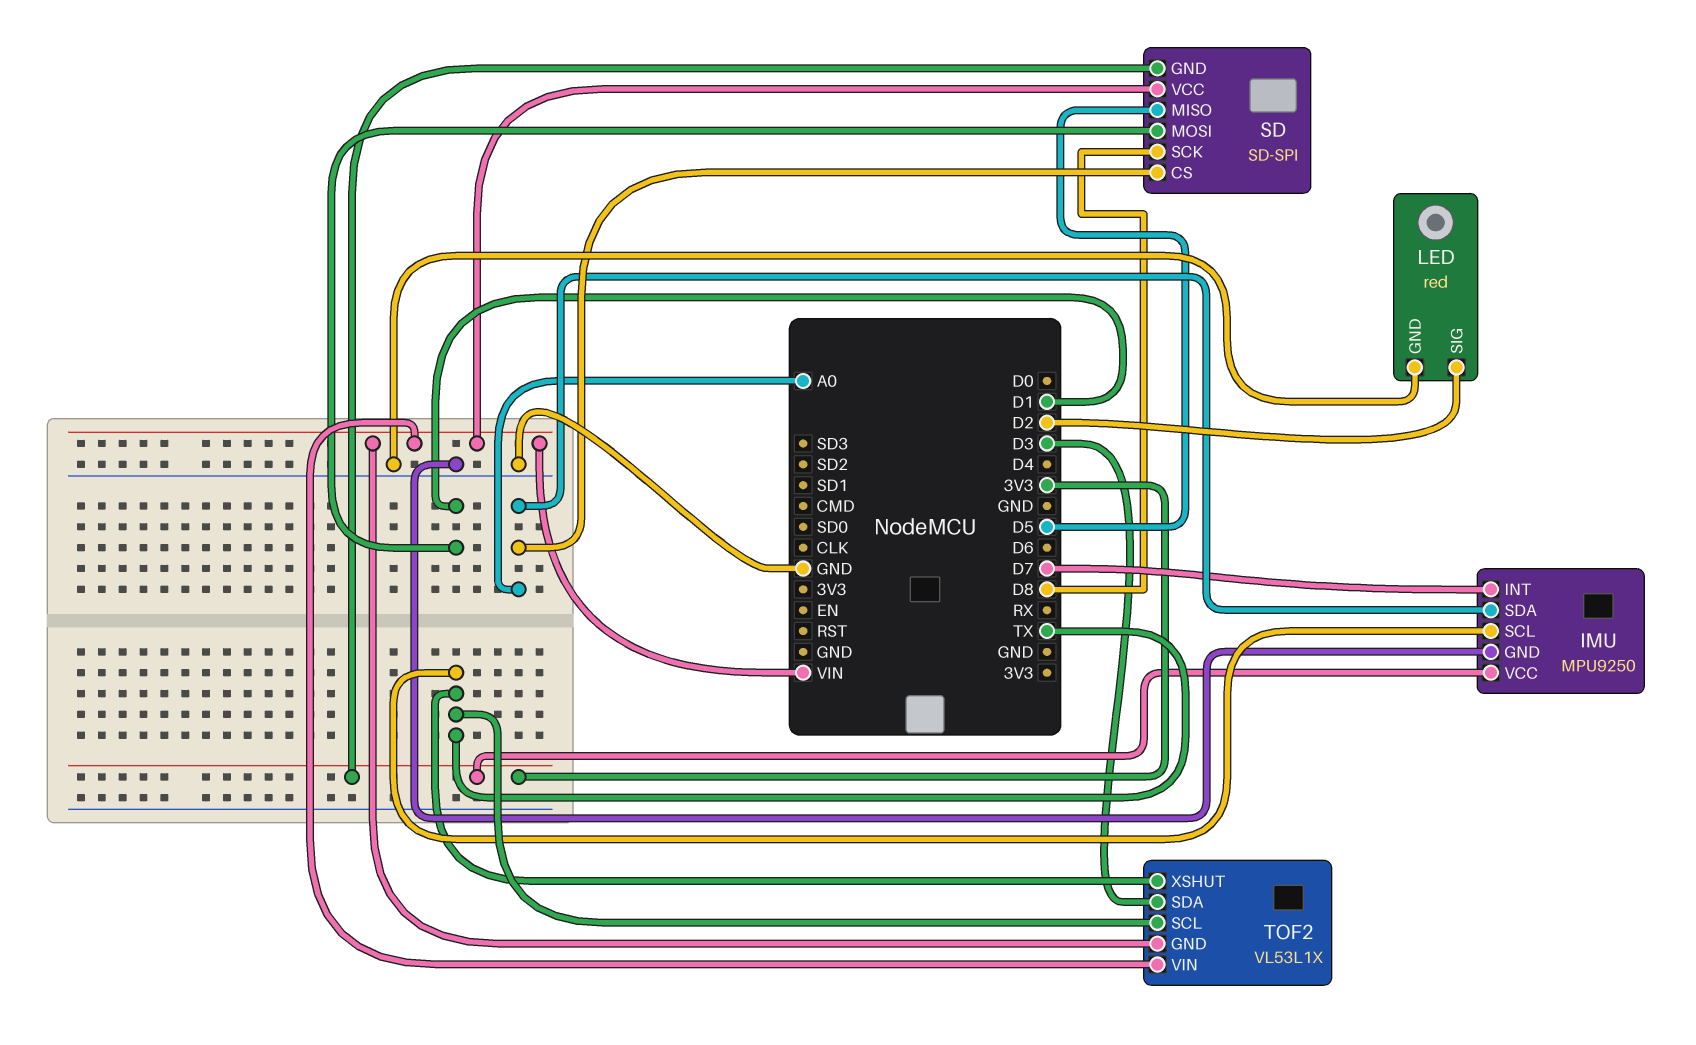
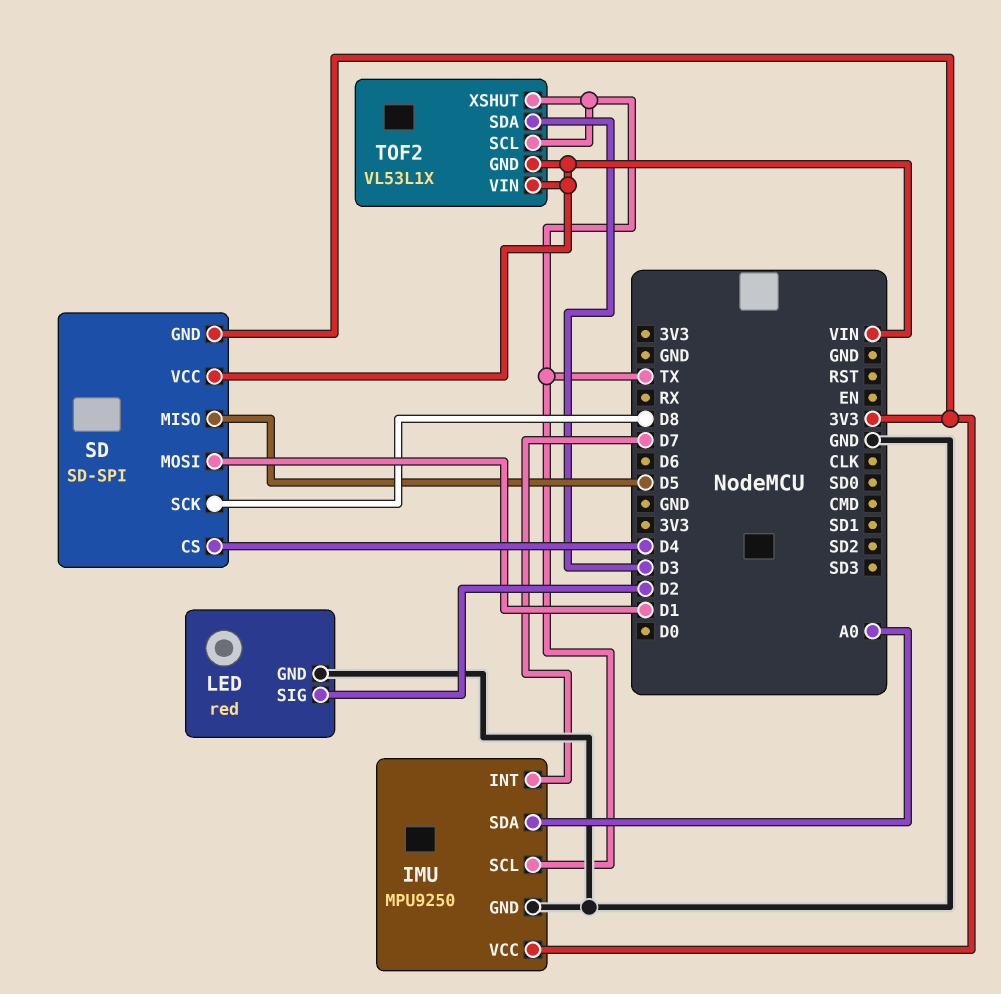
SD pin CS: A0 -> D4

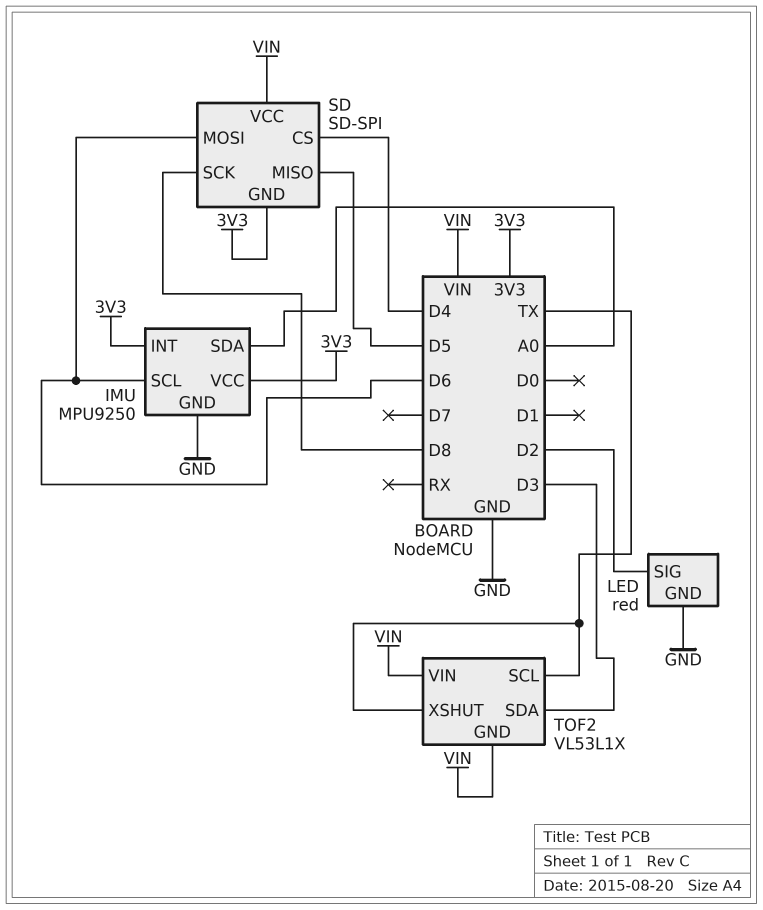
IMU pin INT: D7 -> 3V3
IMU pin SCL: TX -> D6
SD pin MOSI: D1 -> D6

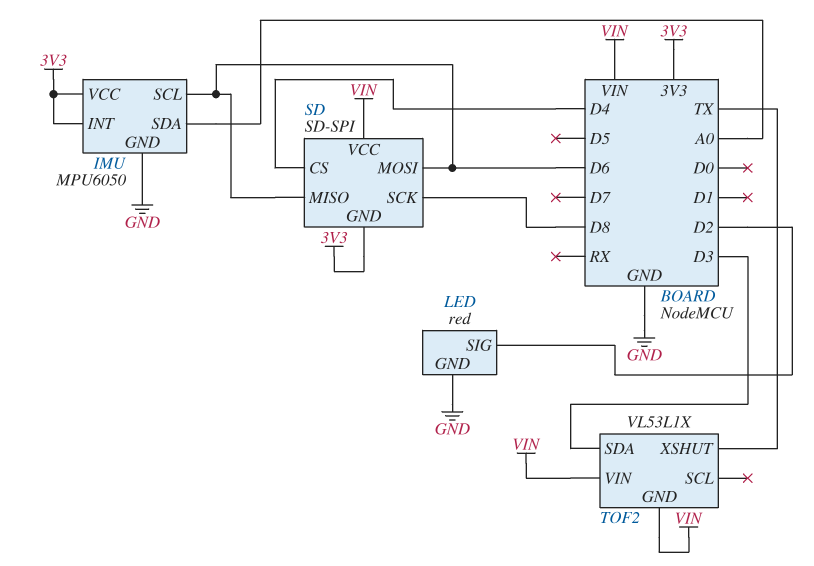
IMU: MPU9250 -> MPU6050
SD pin MISO: D5 -> D6
TOF2 pin SCL: TX -> none

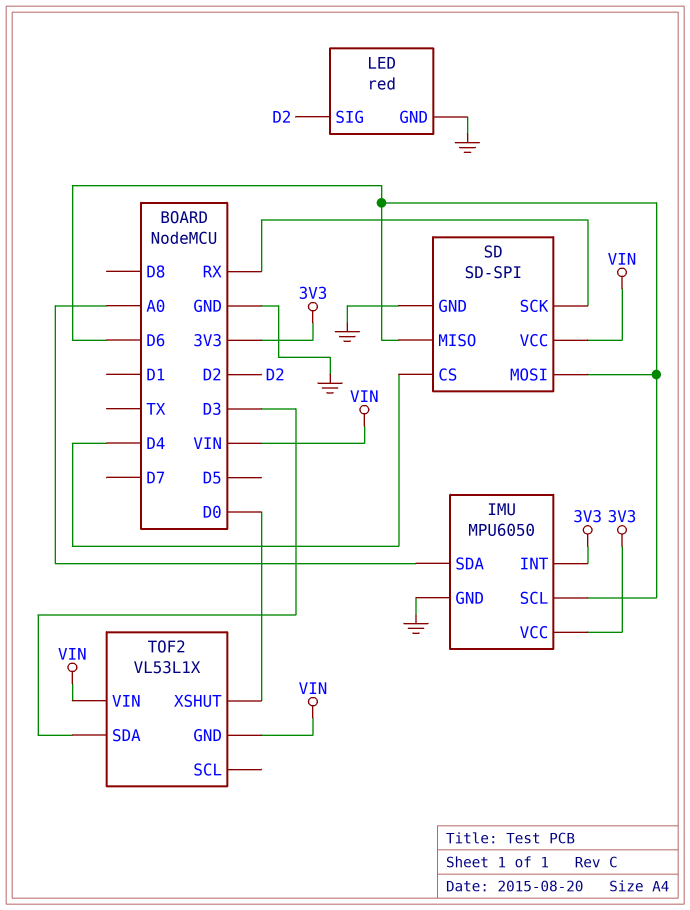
SD pin GND: 3V3 -> GND
SD pin SCK: D8 -> RX
TOF2 pin XSHUT: TX -> D0

